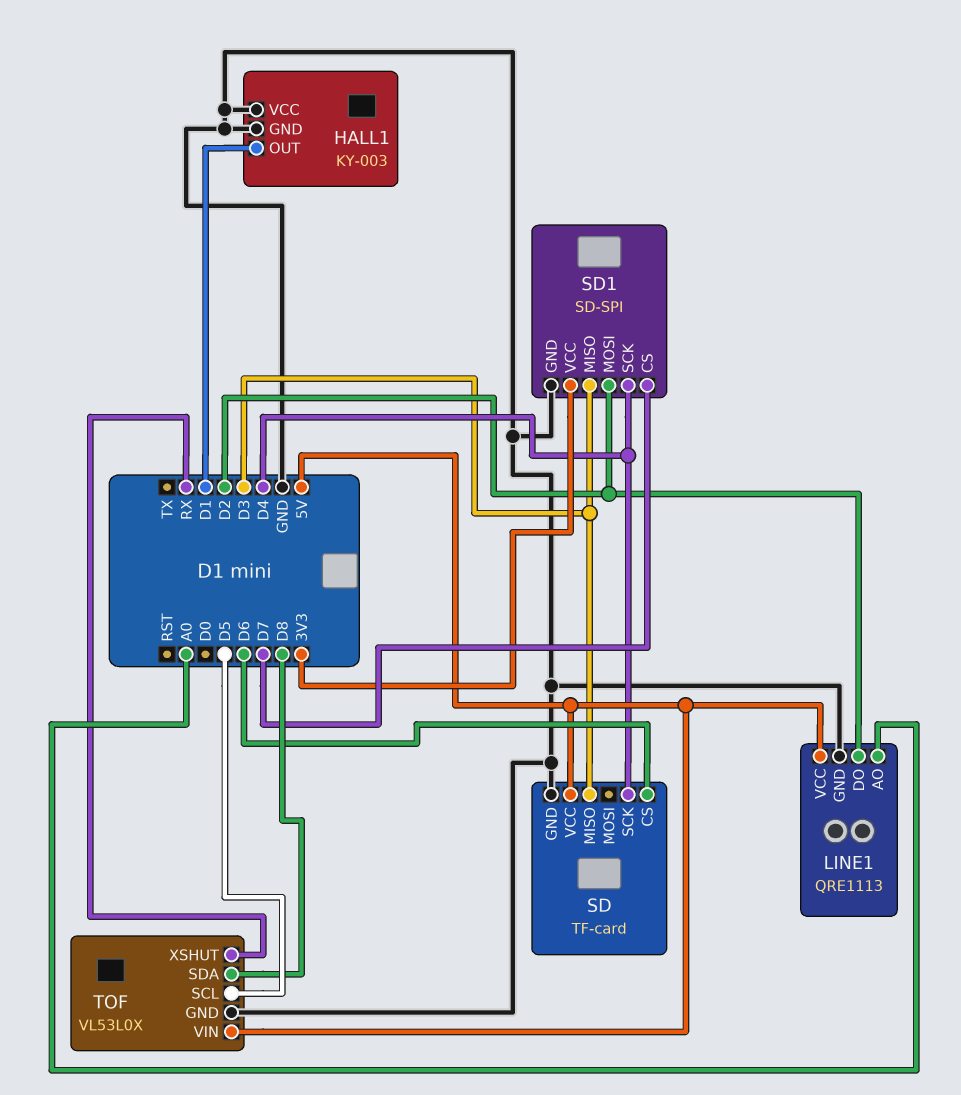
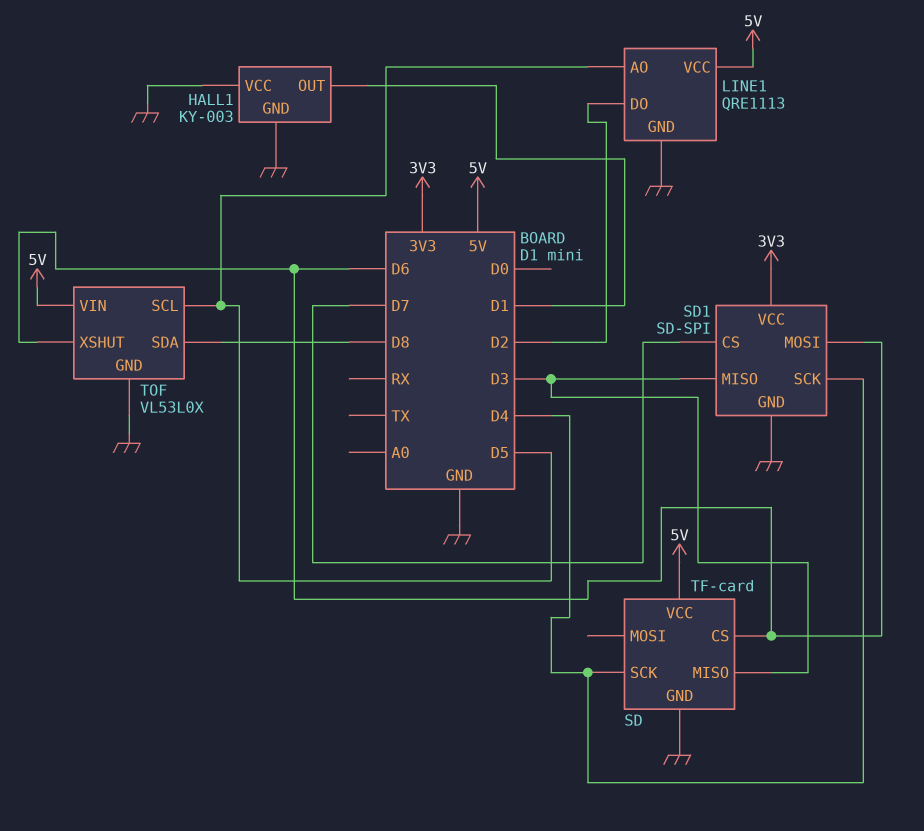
LINE1 pin AO: A0 -> D5
SD1 pin MOSI: D2 -> D6
TOF pin XSHUT: RX -> D6

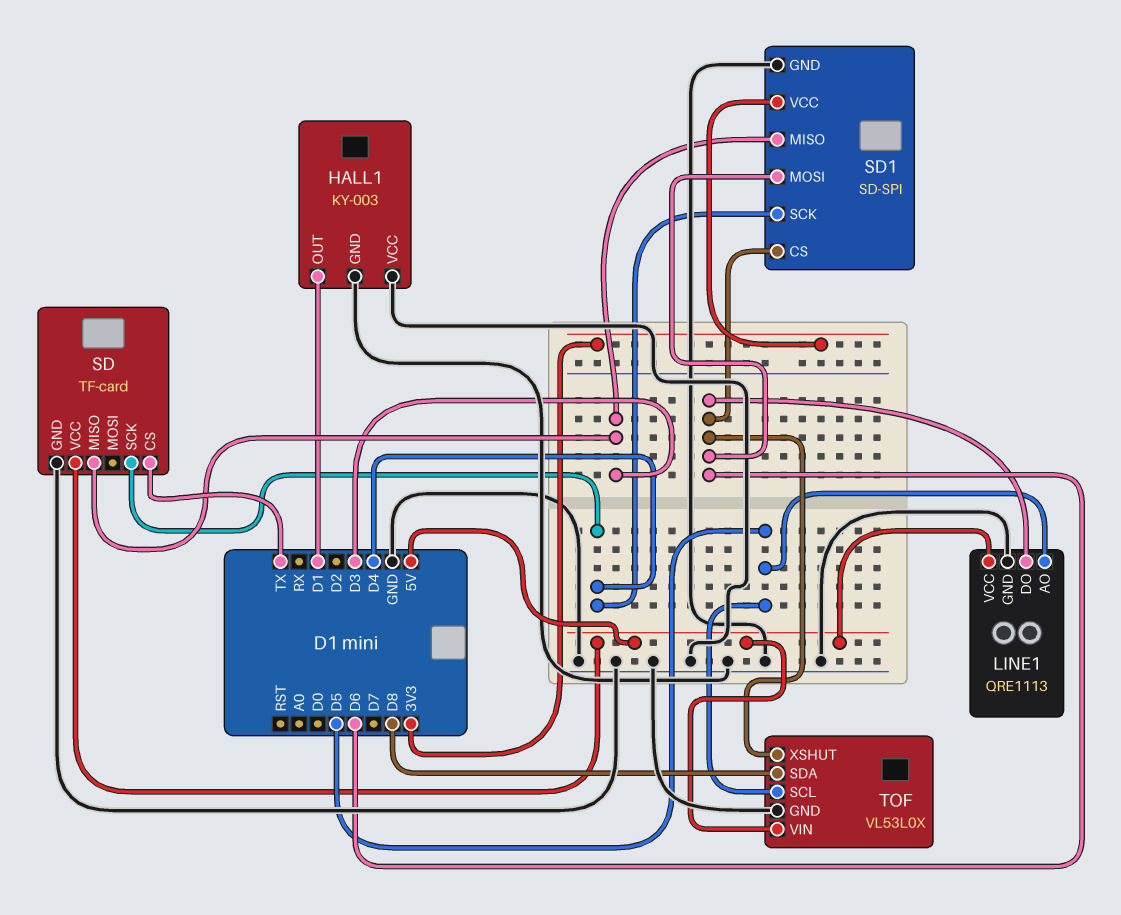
LINE1 pin DO: D2 -> D6
SD pin CS: D6 -> TX
SD1 pin CS: D7 -> D6

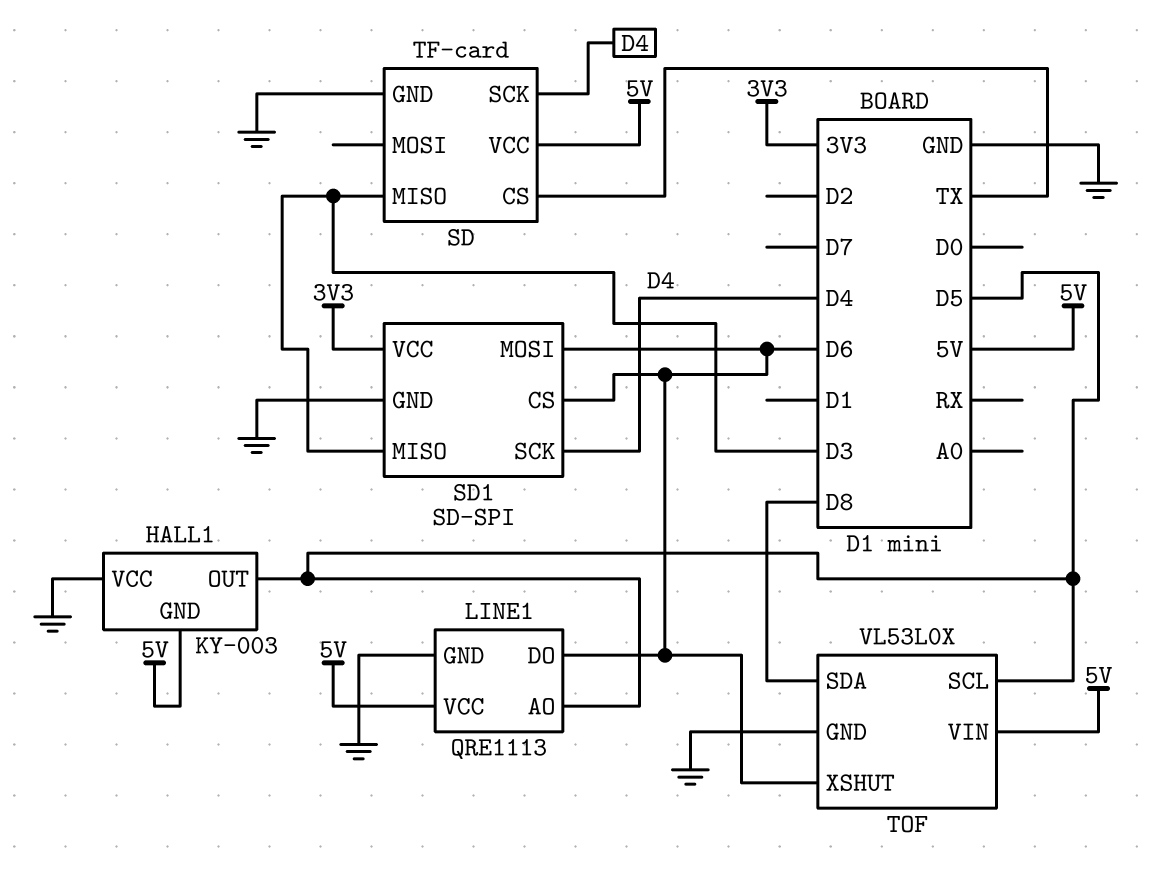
HALL1 pin GND: GND -> 5V
HALL1 pin OUT: D1 -> D5

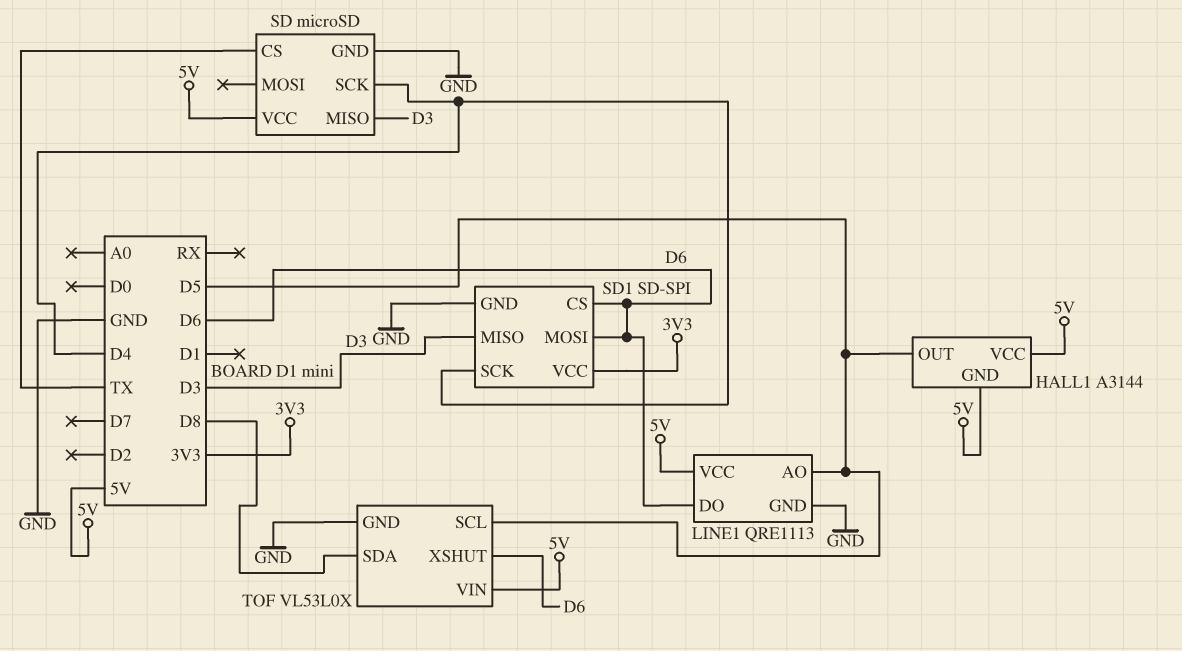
HALL1: KY-003 -> A3144
HALL1 pin VCC: GND -> 5V
SD: TF-card -> microSD

